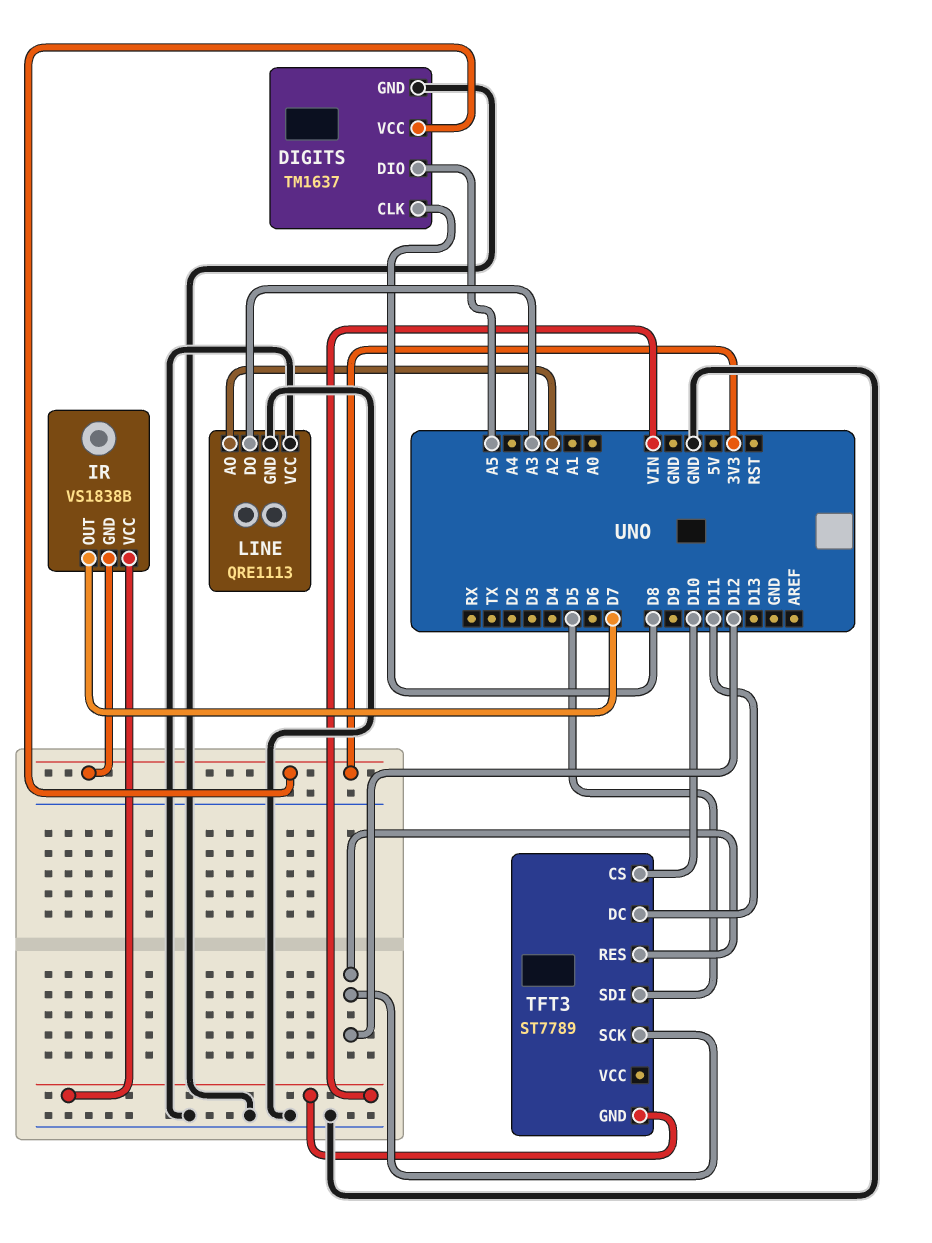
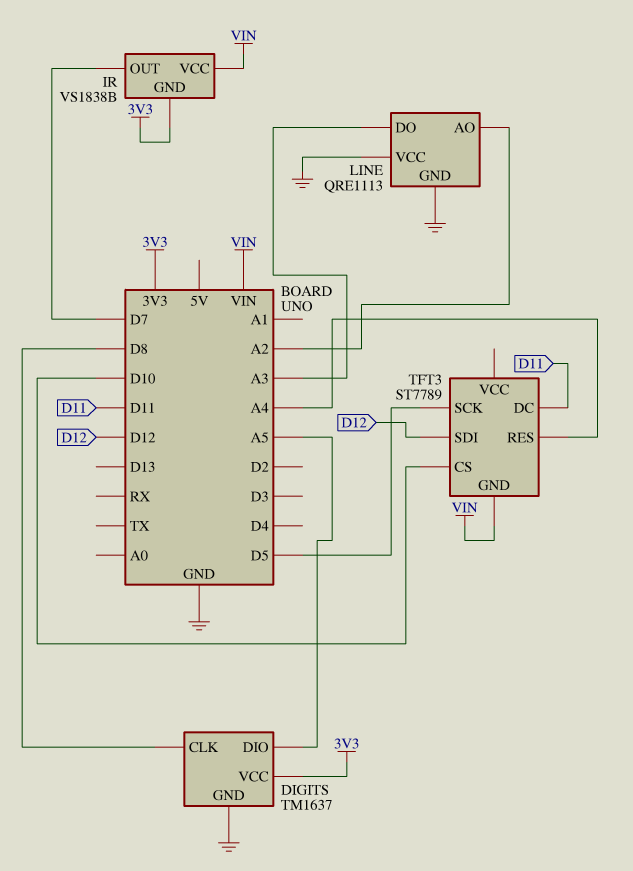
TFT3 pin RES: D12 -> A4
TFT3 pin SCK: D12 -> D5
TFT3 pin SDI: D5 -> D12

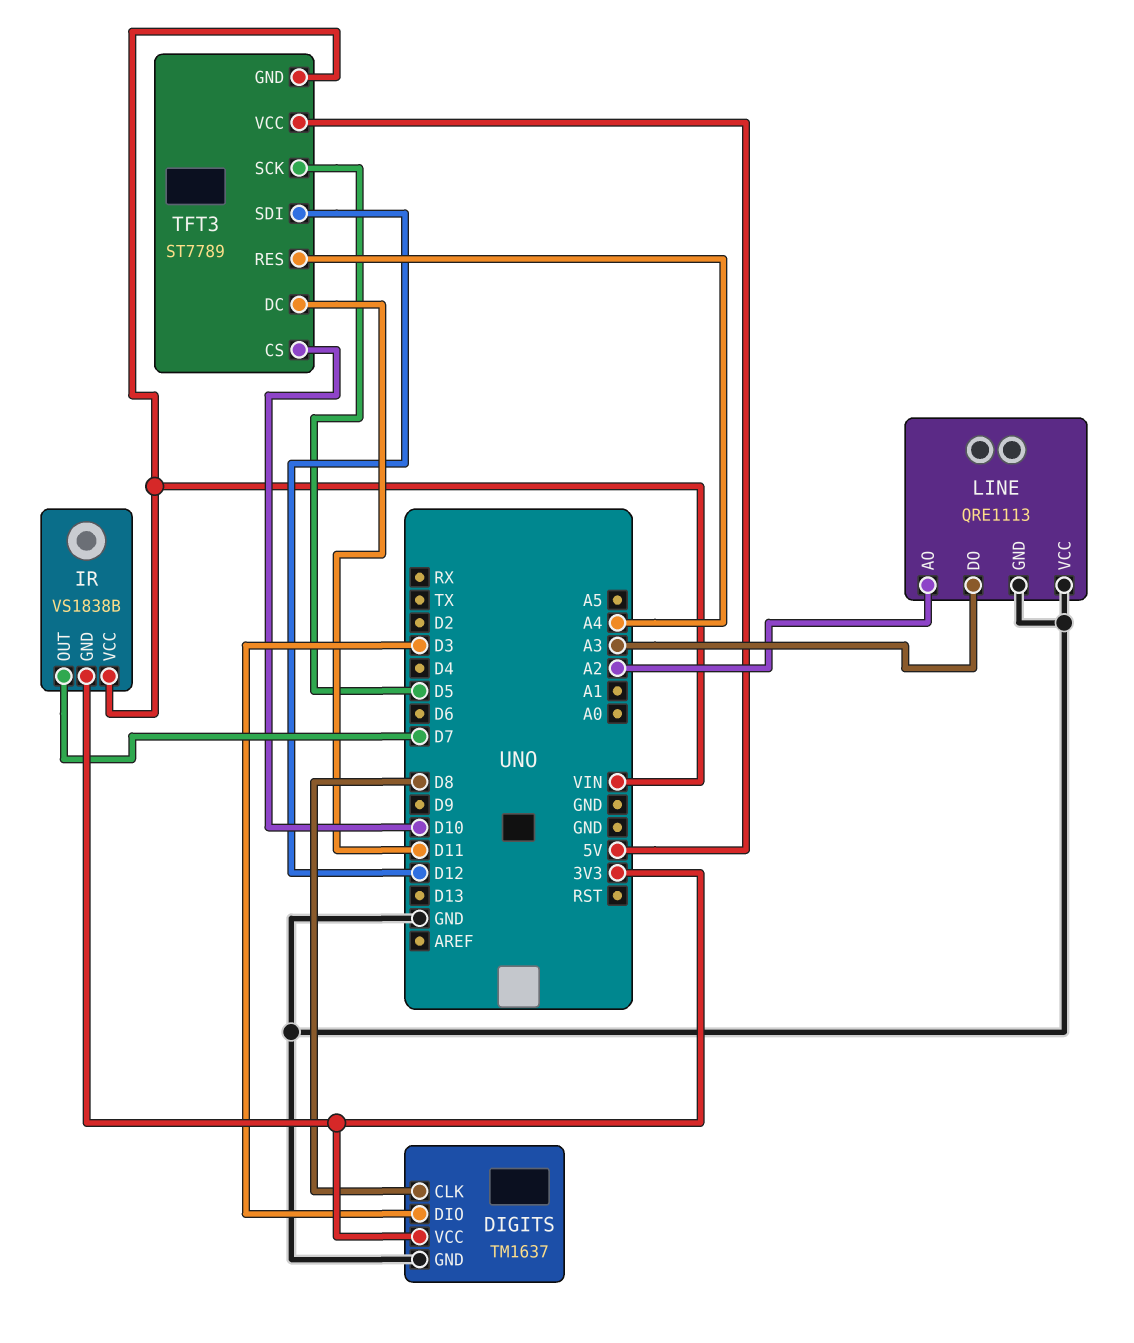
DIGITS pin DIO: A5 -> D3
TFT3 pin VCC: none -> 5V

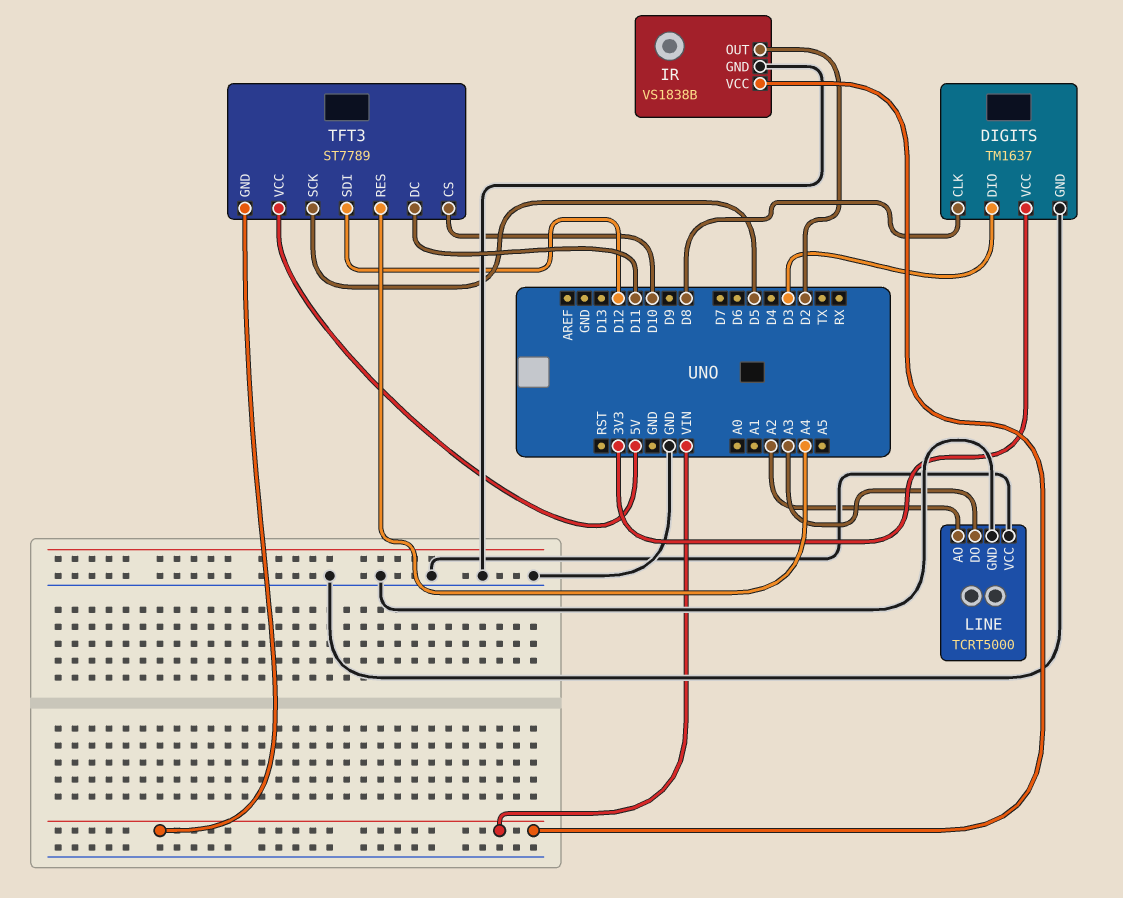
IR pin GND: 3V3 -> GND
IR pin OUT: D7 -> D2
LINE: QRE1113 -> TCRT5000

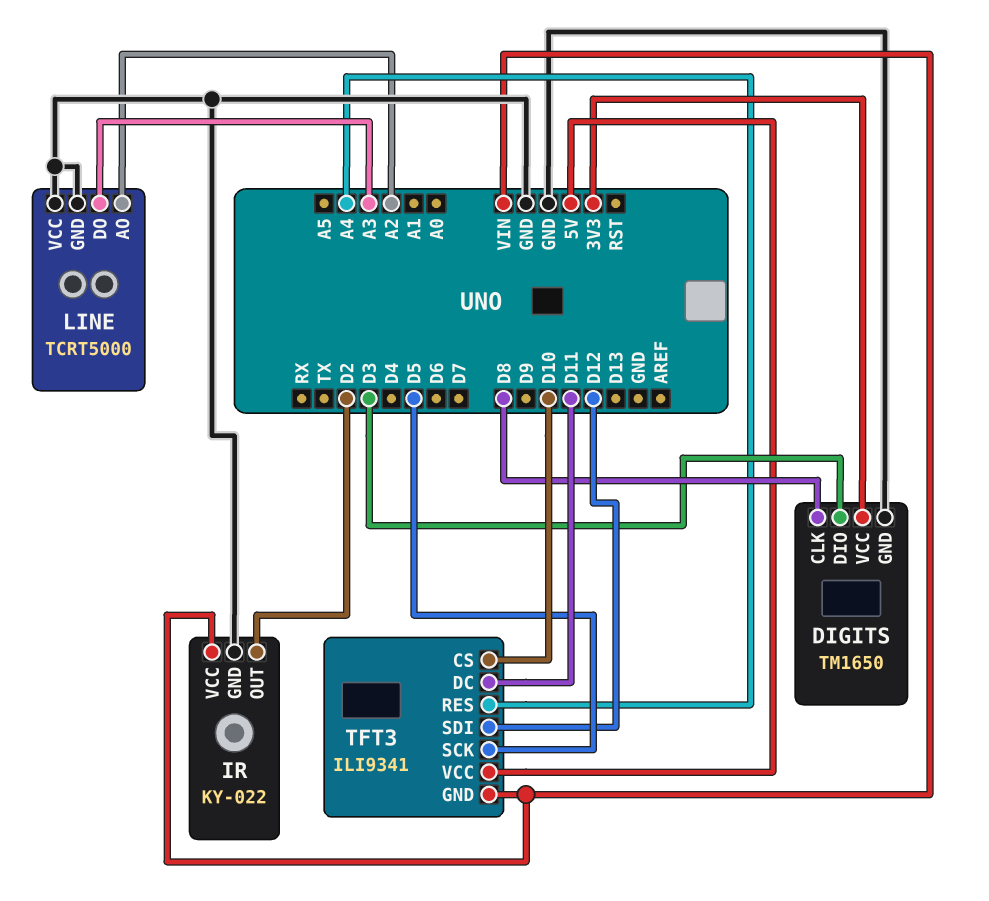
DIGITS: TM1637 -> TM1650
IR: VS1838B -> KY-022
TFT3: ST7789 -> ILI9341

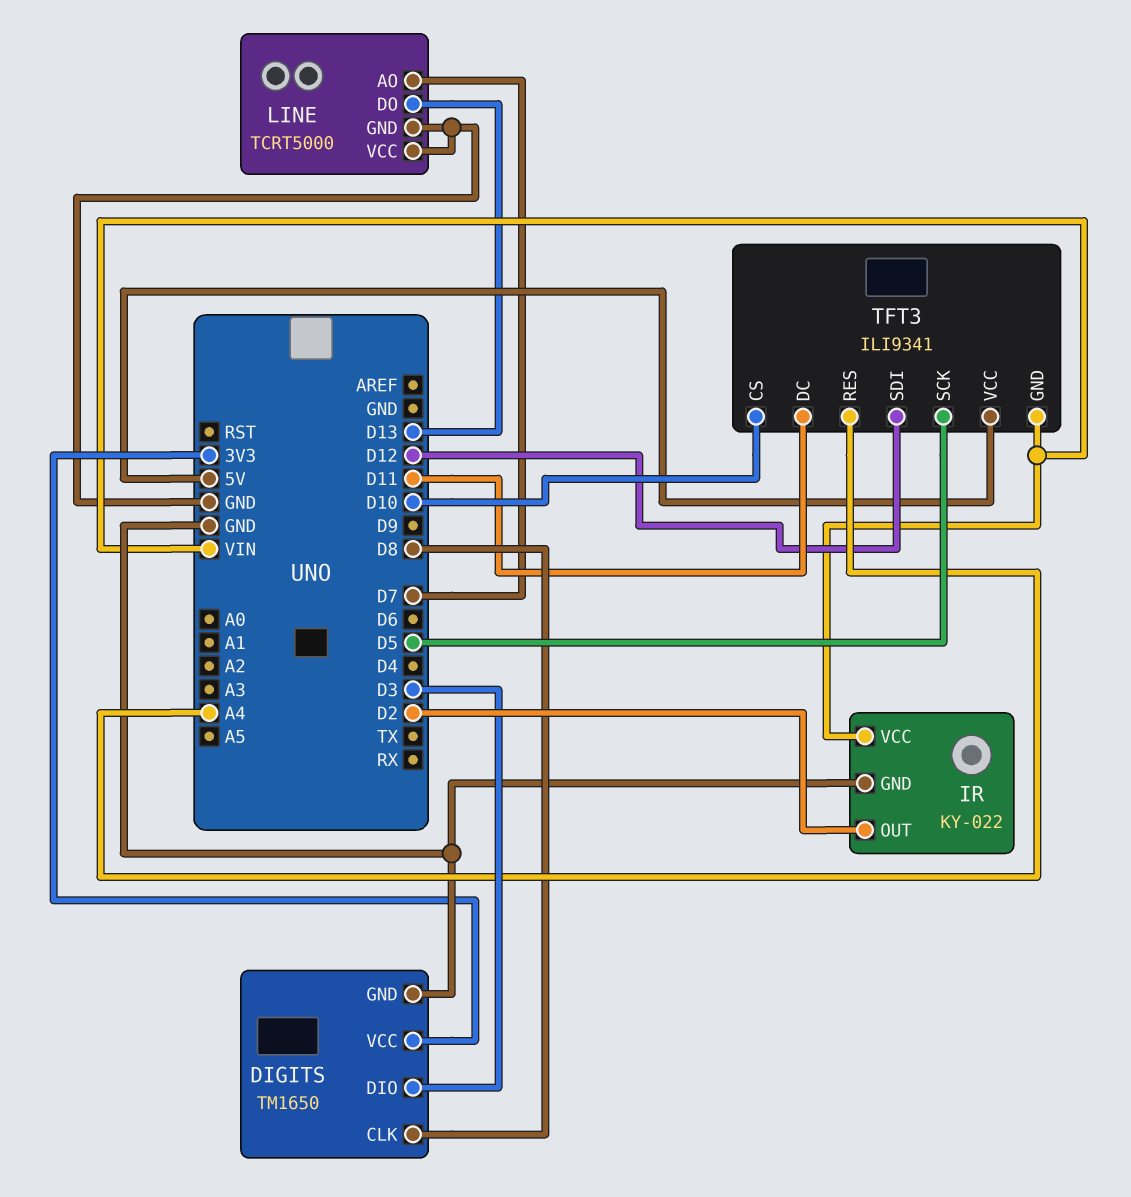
LINE pin AO: A2 -> D7
LINE pin DO: A3 -> D13

